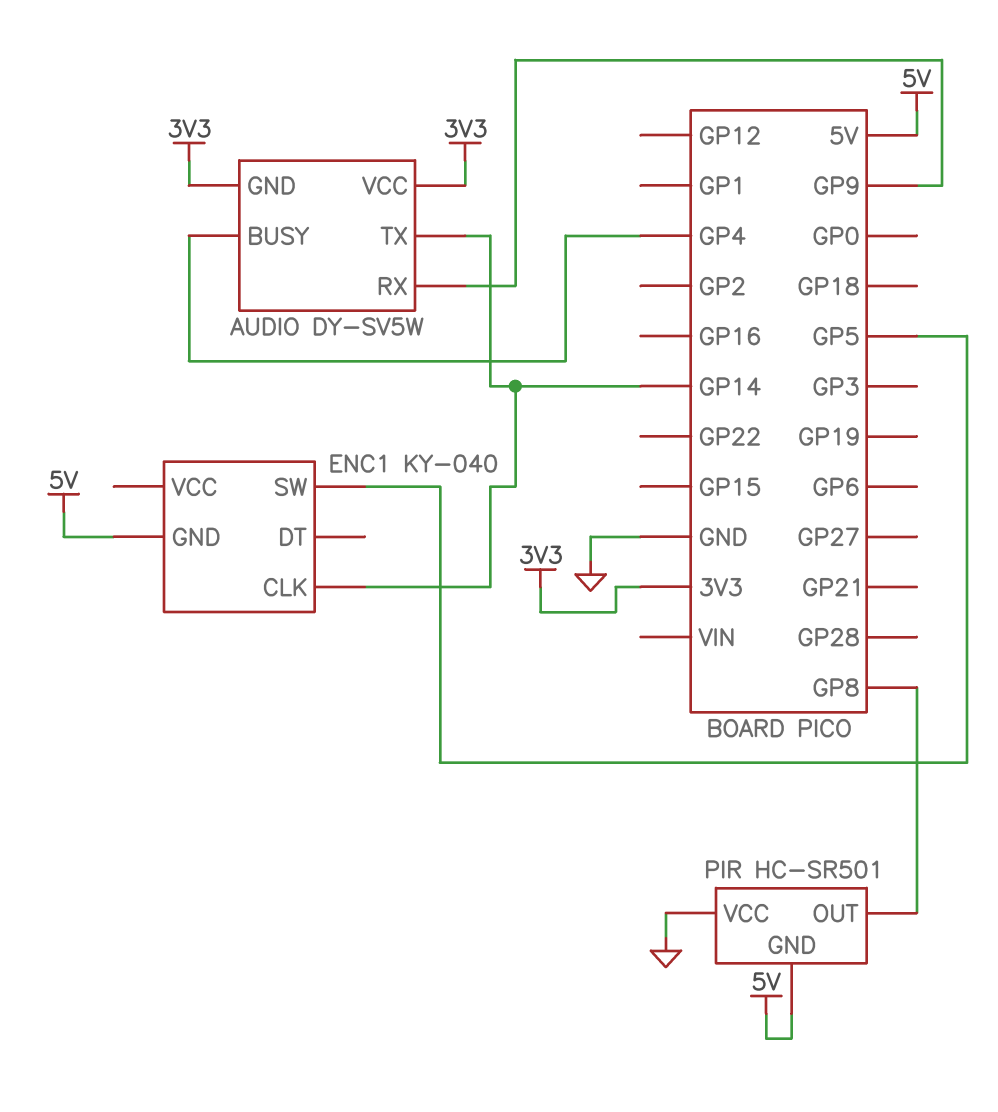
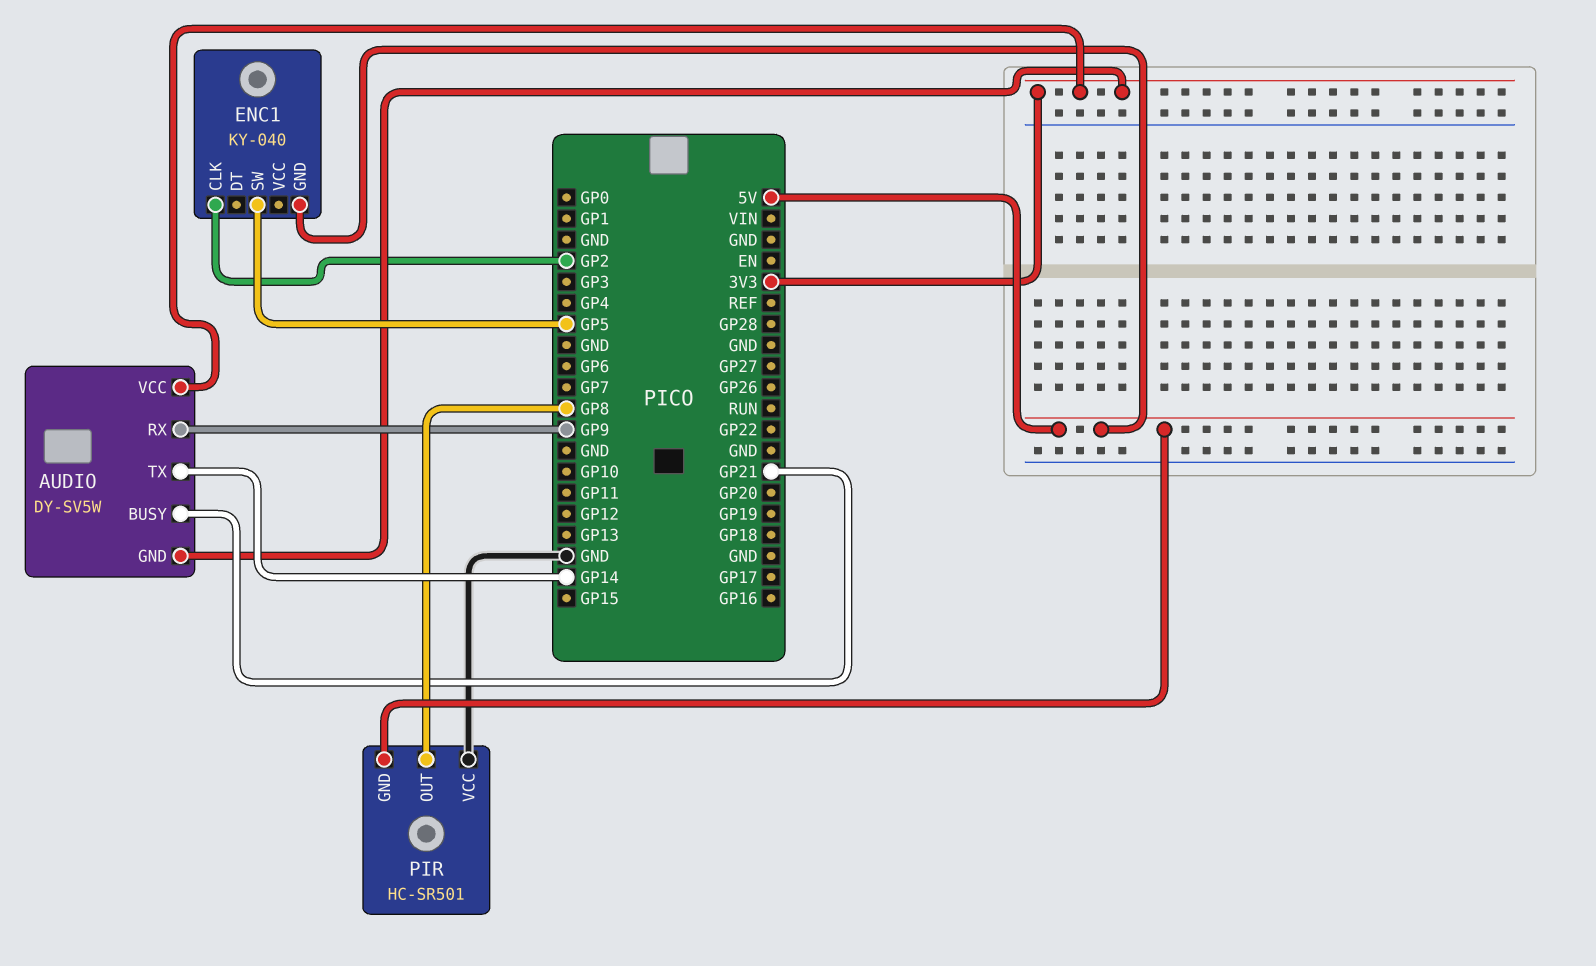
AUDIO pin BUSY: GP4 -> GP21
ENC1 pin CLK: GP14 -> GP2

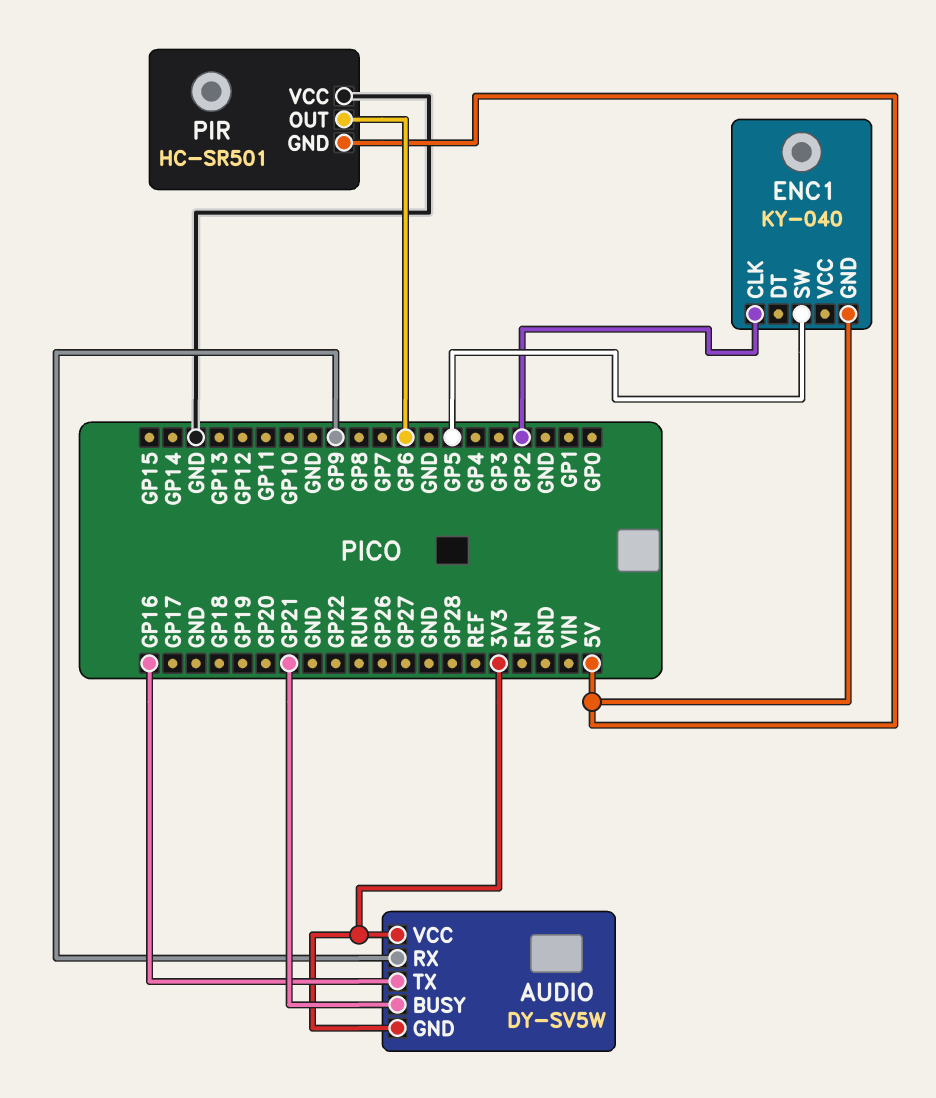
AUDIO pin TX: GP14 -> GP16
PIR pin OUT: GP8 -> GP6

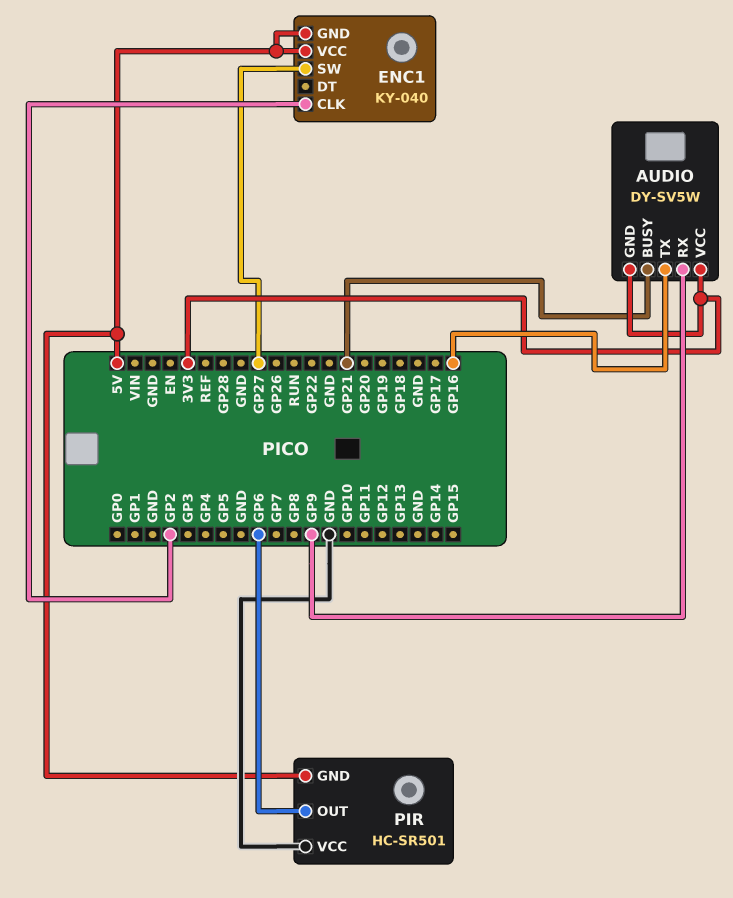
ENC1 pin SW: GP5 -> GP27
ENC1 pin VCC: none -> 5V

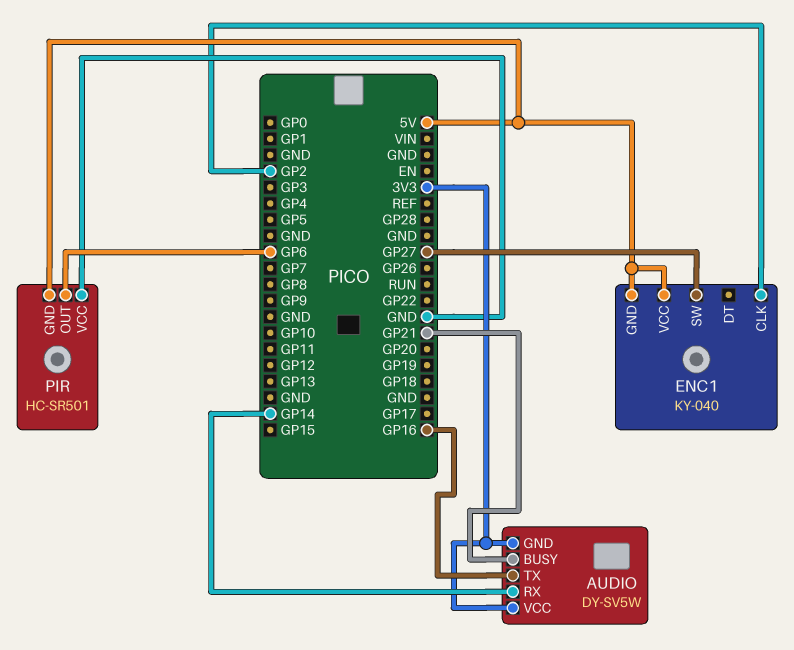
AUDIO pin RX: GP9 -> GP14

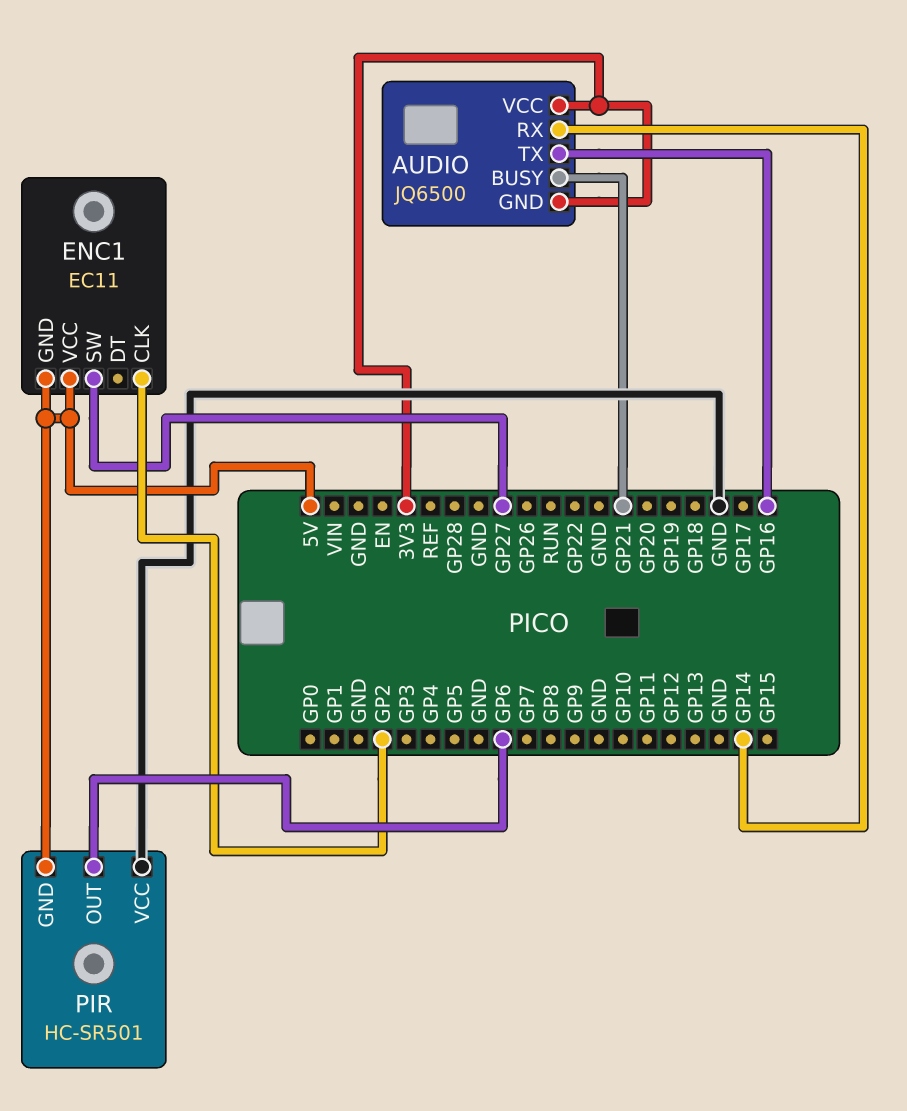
AUDIO: DY-SV5W -> JQ6500
ENC1: KY-040 -> EC11

